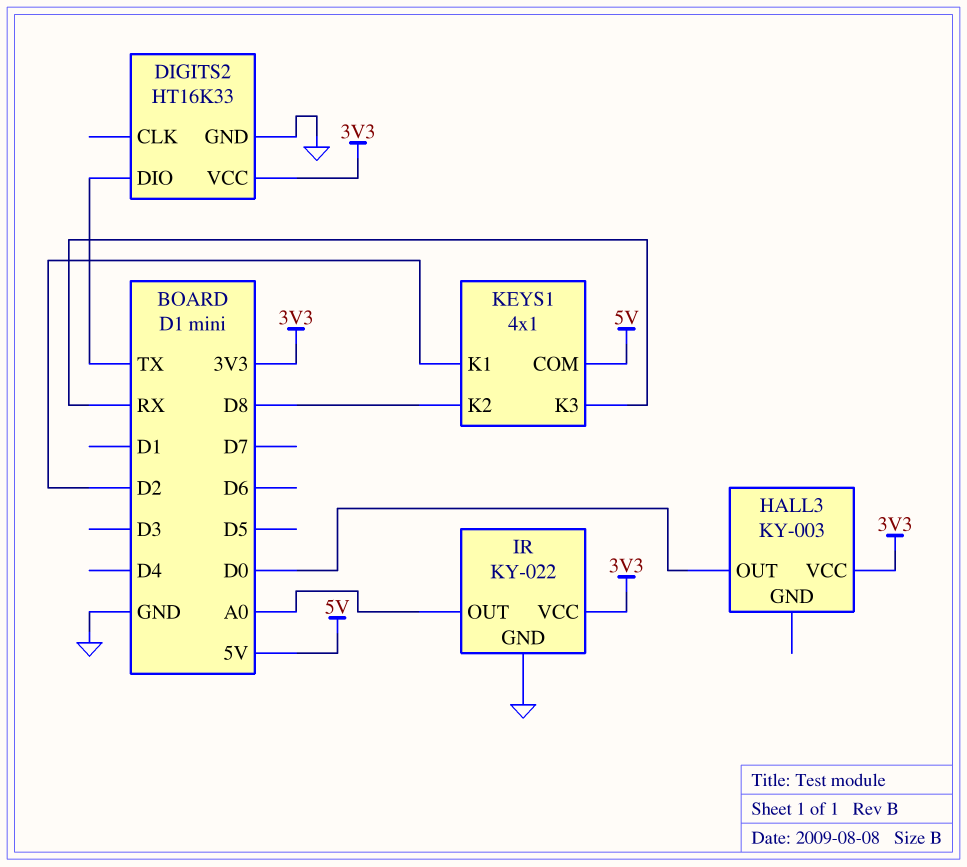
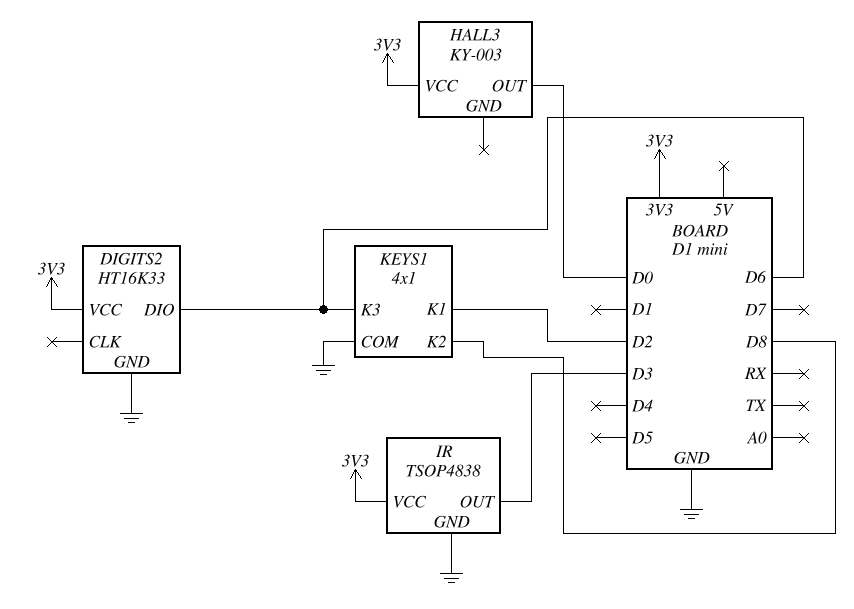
DIGITS2 pin DIO: TX -> D6
IR: KY-022 -> TSOP4838
IR pin OUT: A0 -> D3
KEYS1 pin COM: 5V -> GND
KEYS1 pin K3: RX -> D6

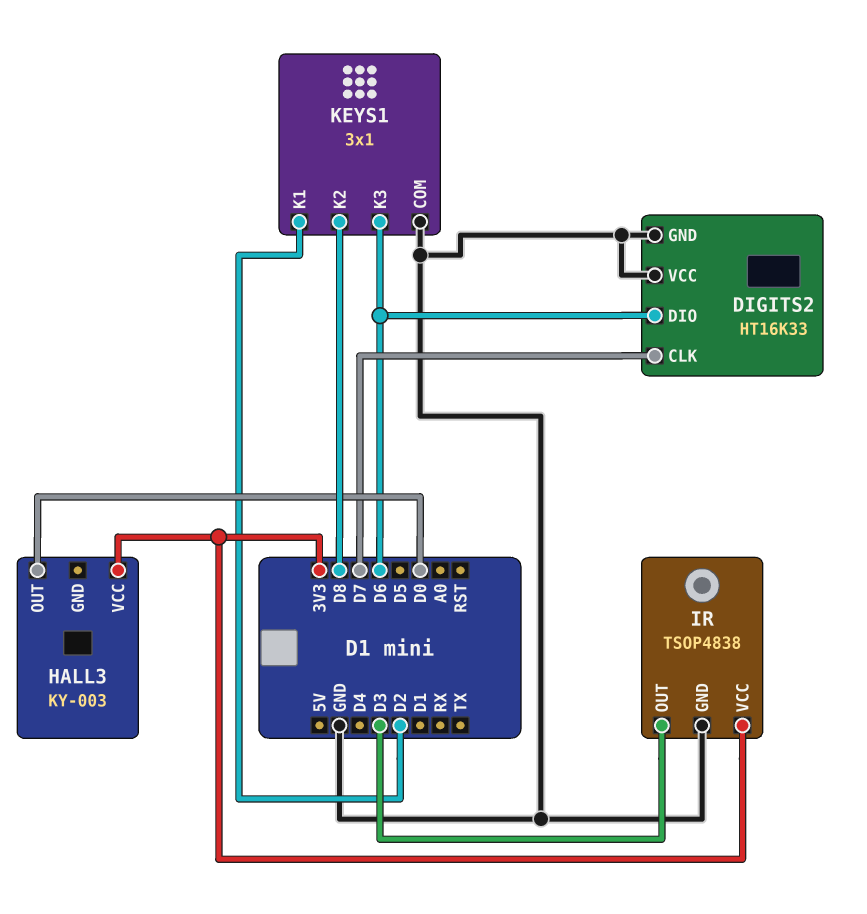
DIGITS2 pin CLK: none -> D7
DIGITS2 pin VCC: 3V3 -> GND
KEYS1: 4x1 -> 3x1

